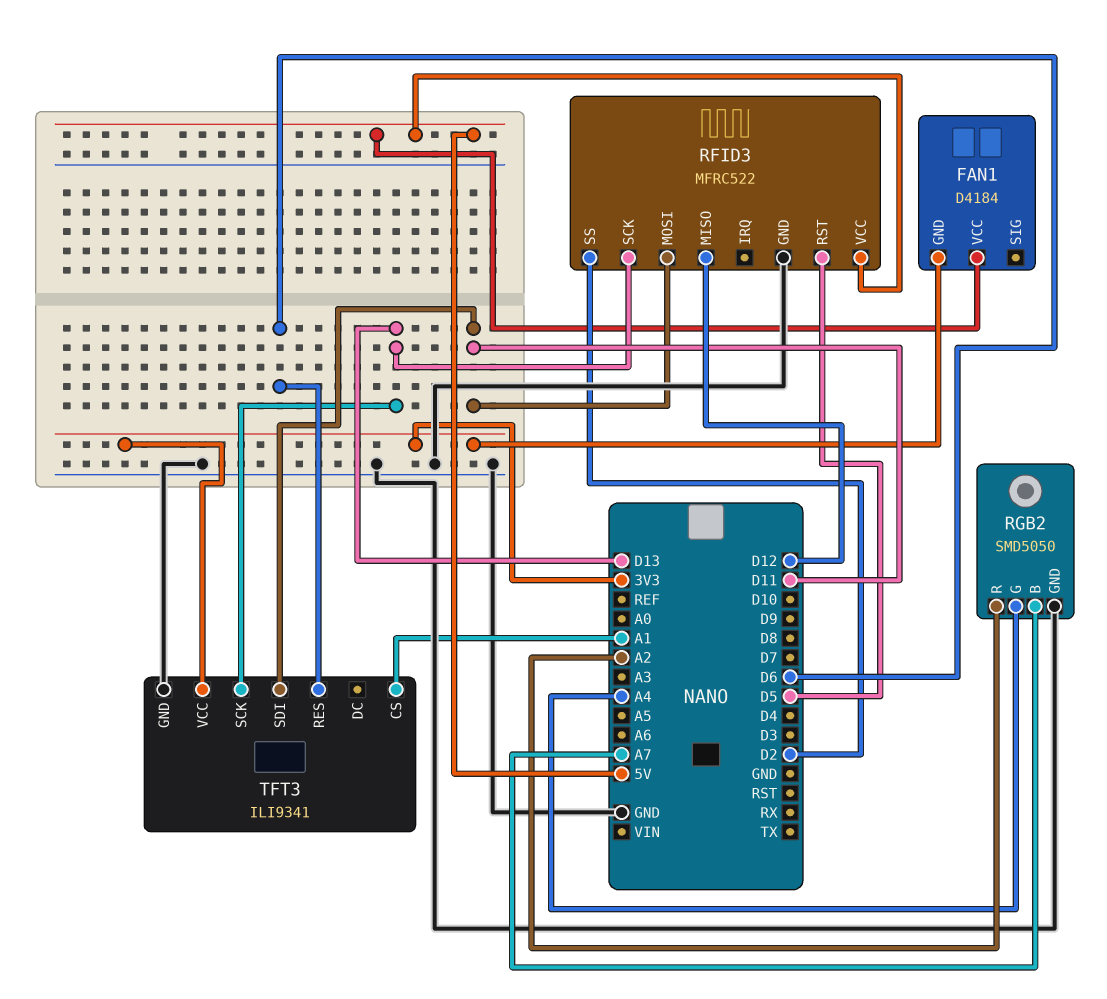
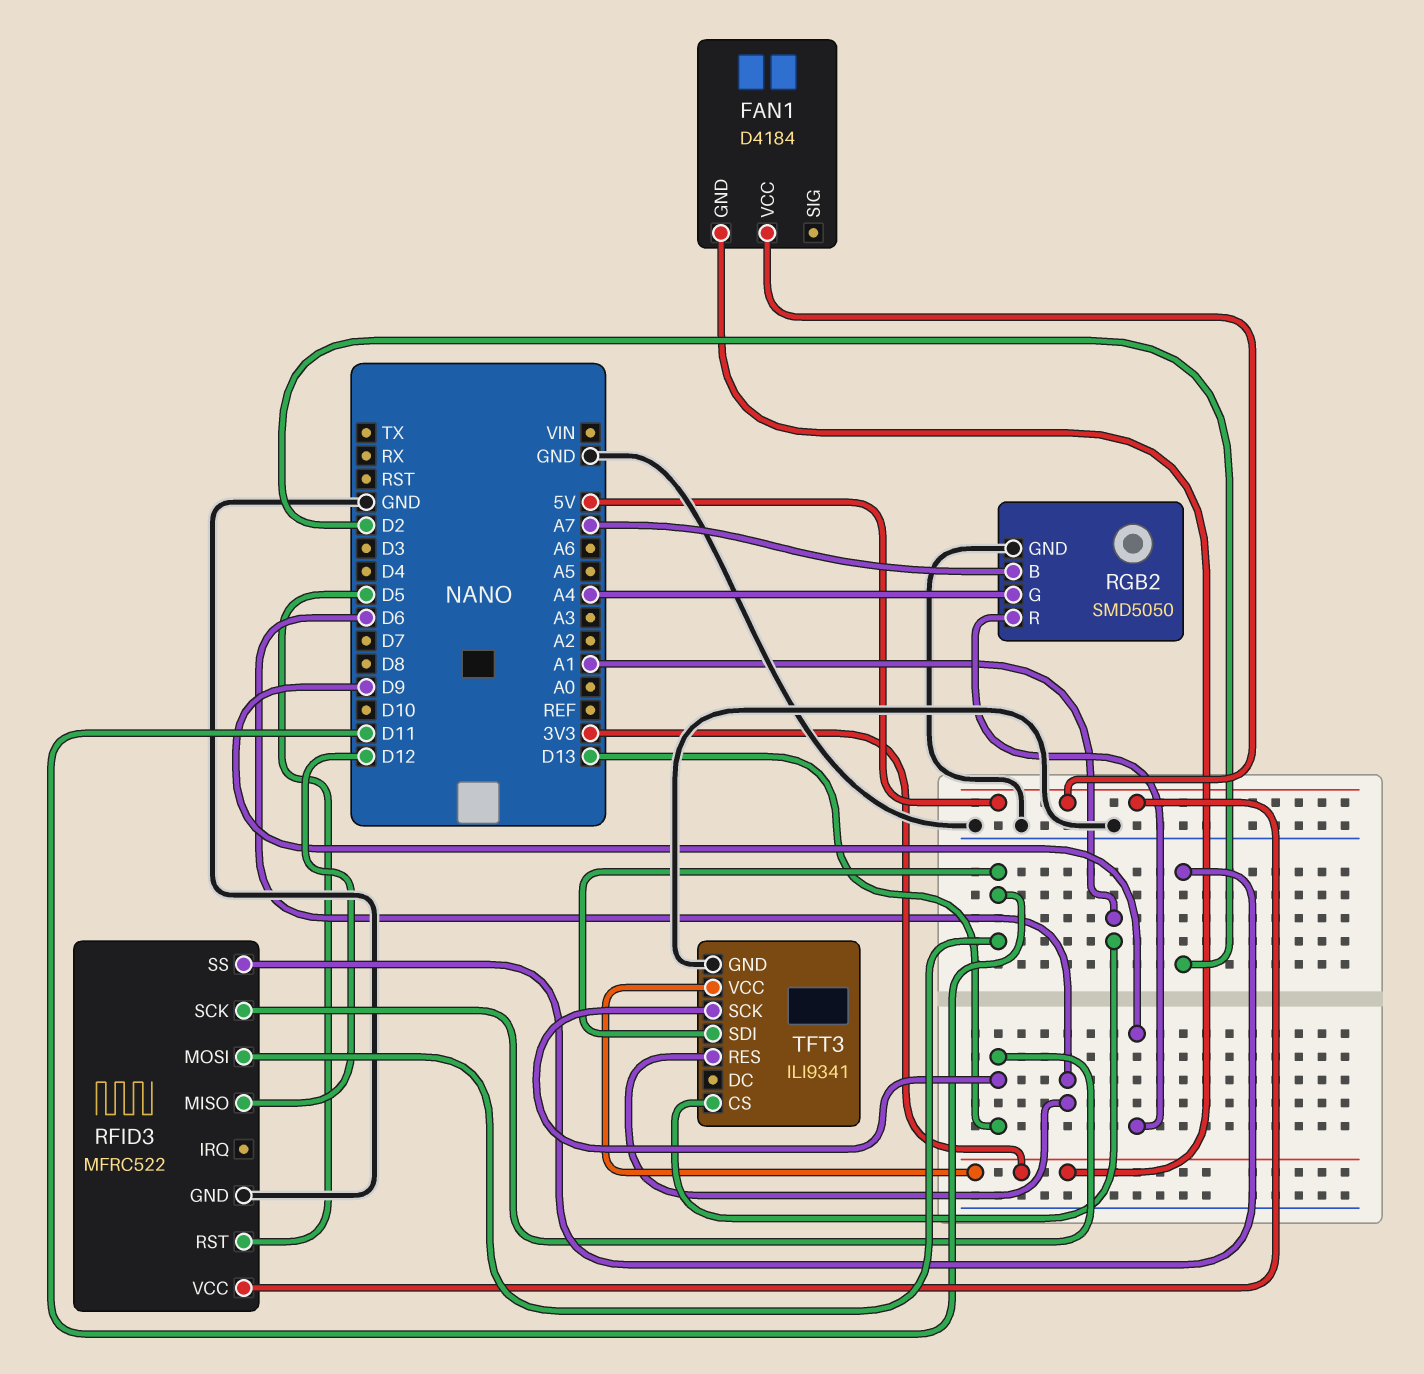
RGB2 pin R: A2 -> D9

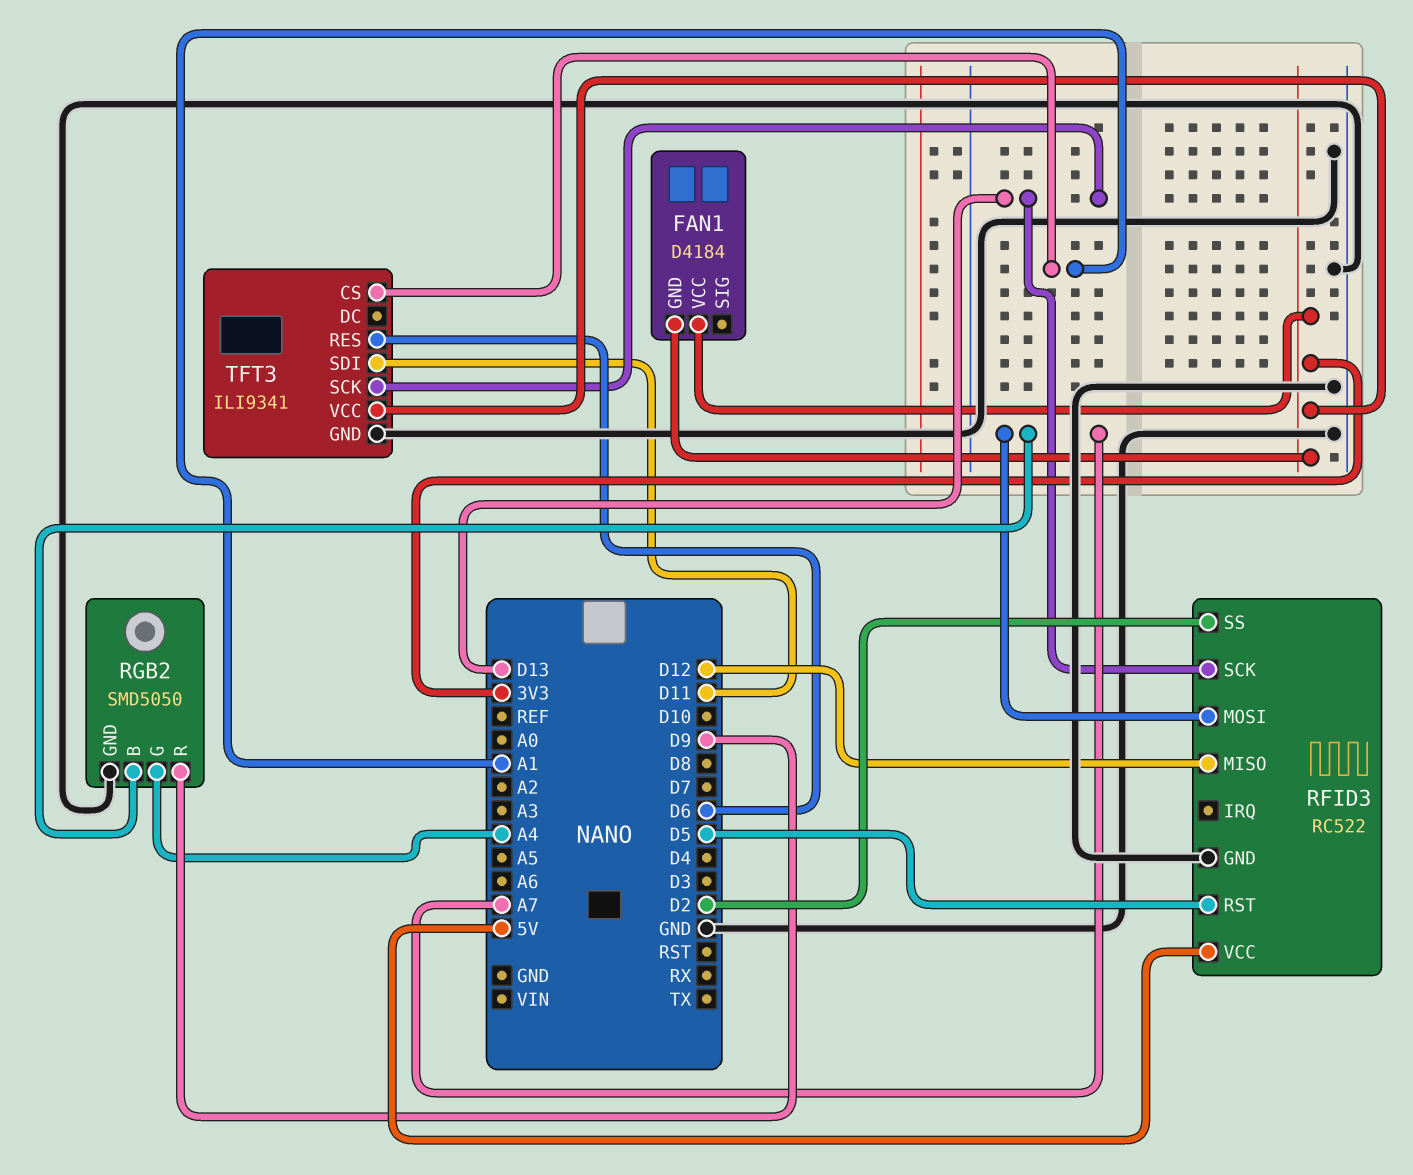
FAN1 pin VCC: 5V -> 3V3
RFID3: MFRC522 -> RC522
RFID3 pin MOSI: D11 -> A7

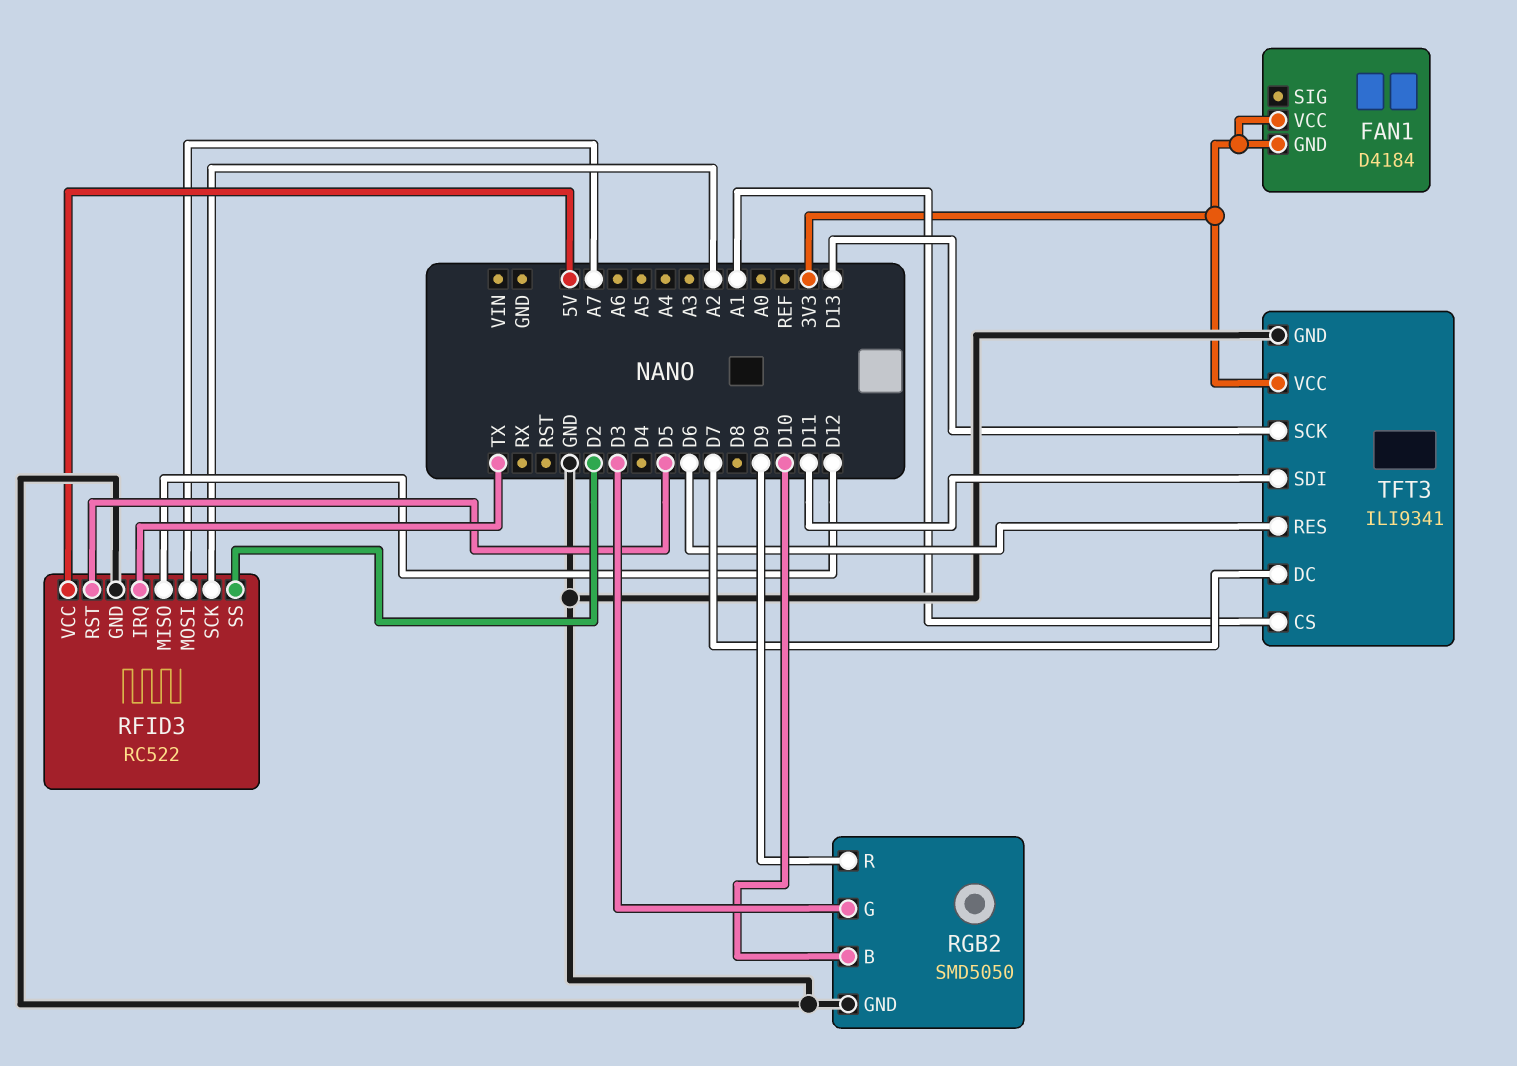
RFID3 pin IRQ: none -> TX
RFID3 pin SCK: D13 -> A2
RGB2 pin B: A7 -> D10
RGB2 pin G: A4 -> D3
TFT3 pin DC: none -> D7

